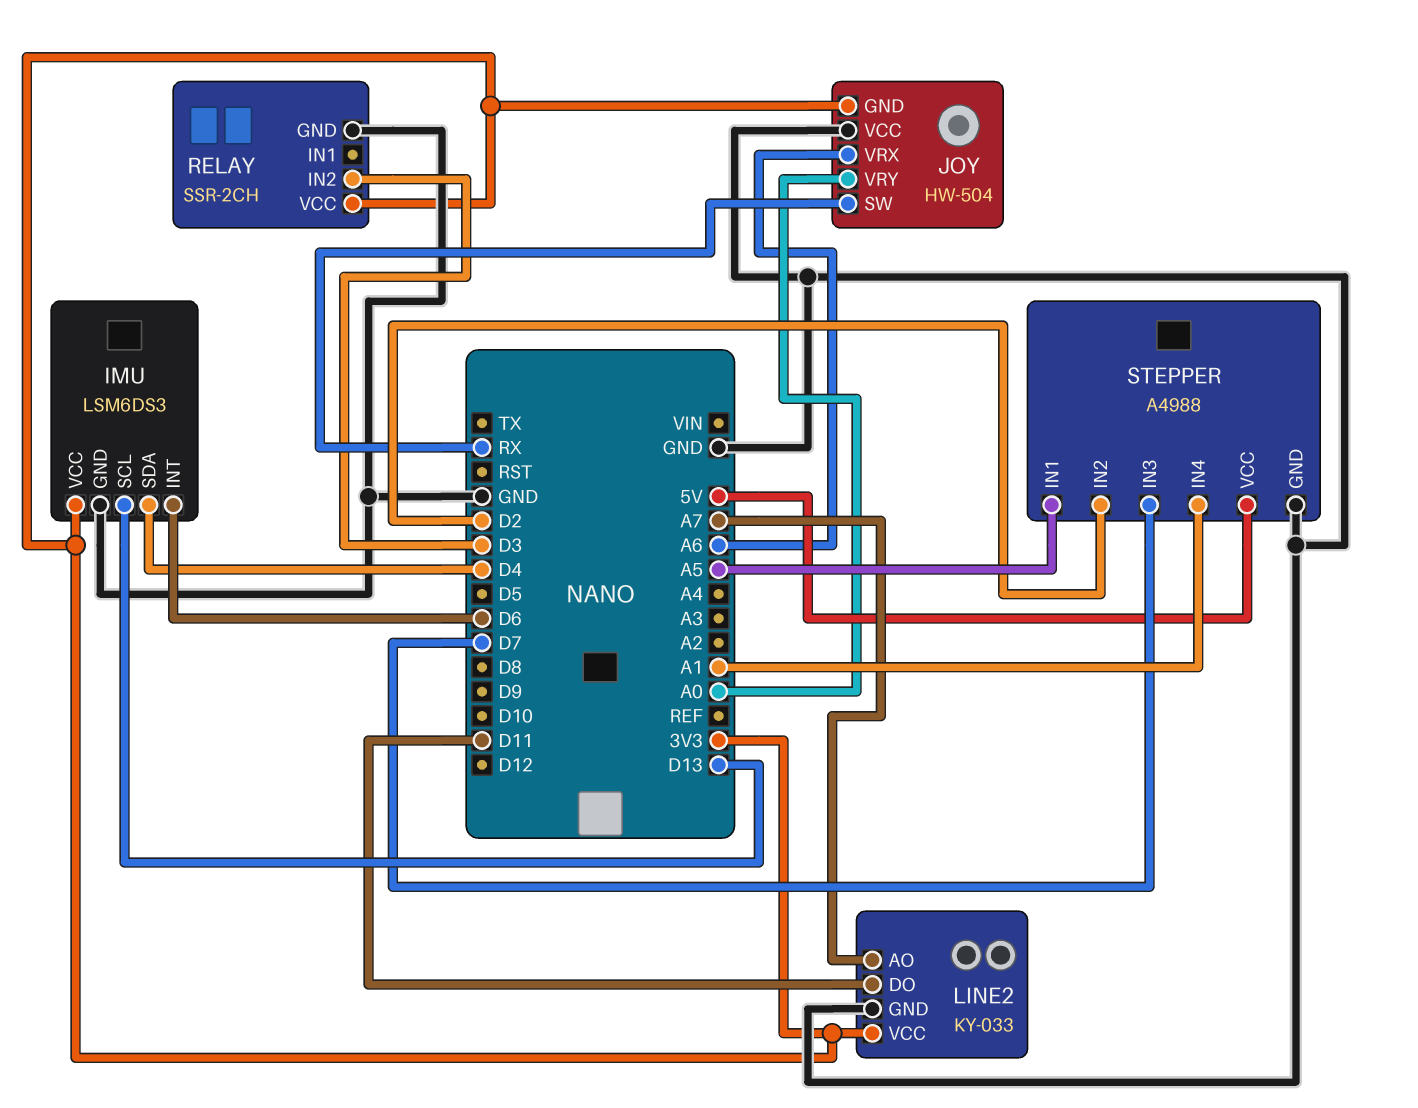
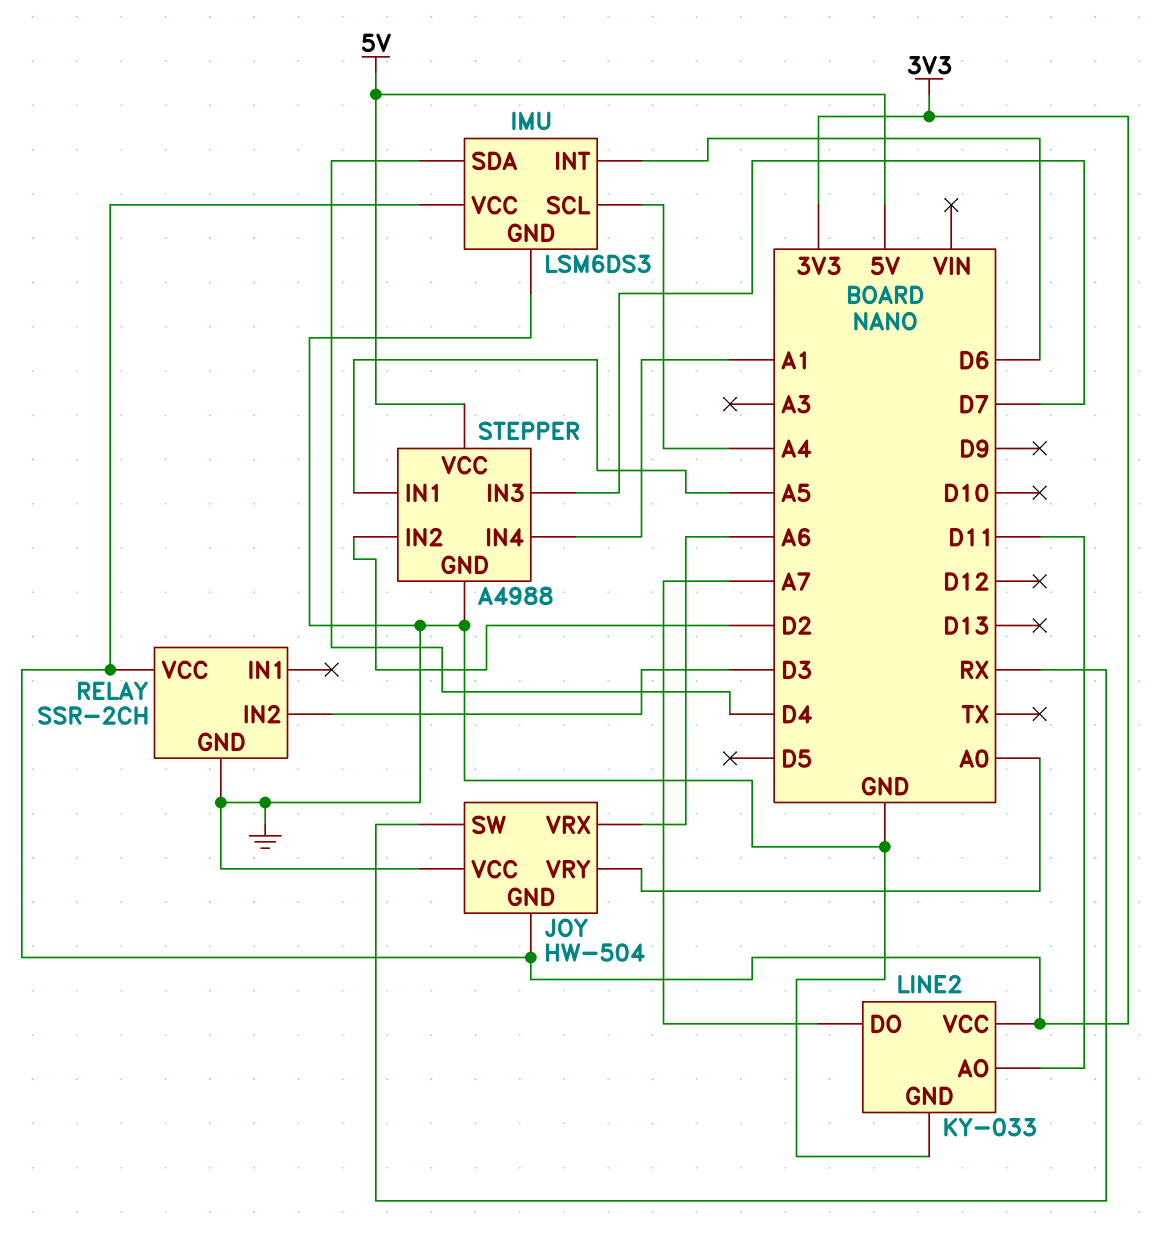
IMU pin SCL: D13 -> A4
LINE2 pin AO: A7 -> D11
LINE2 pin DO: D11 -> A7

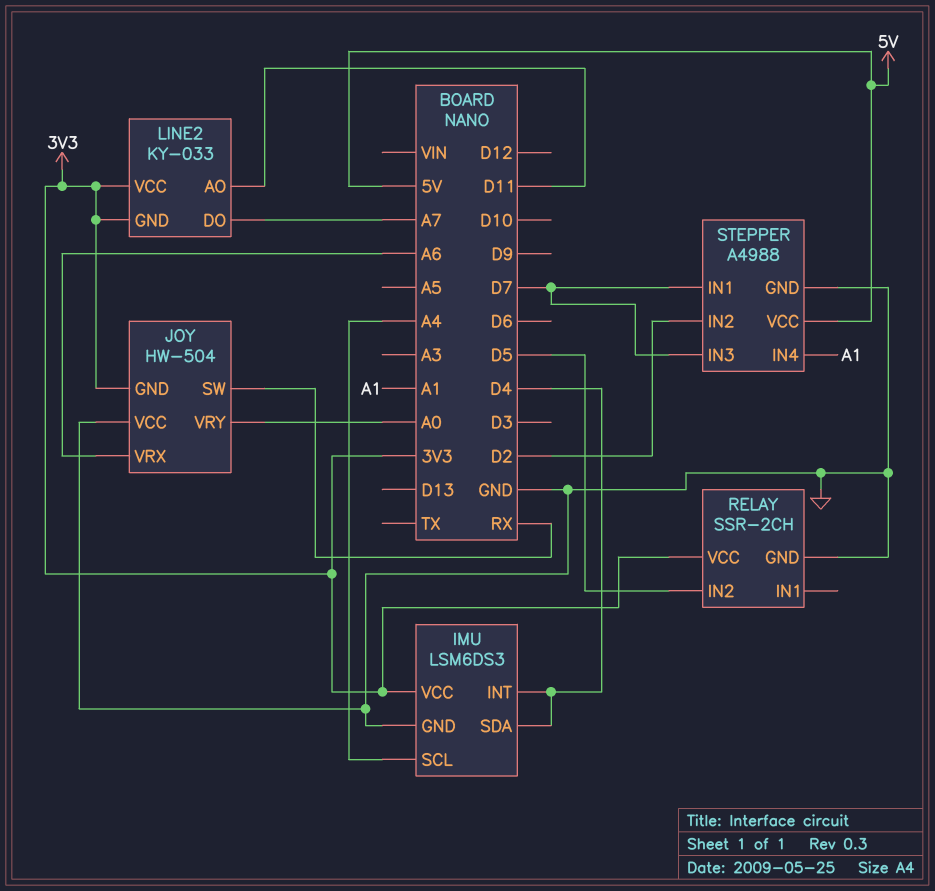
IMU pin INT: D6 -> D4
LINE2 pin GND: GND -> 3V3
RELAY pin IN2: D3 -> D5
STEPPER pin IN1: A5 -> D7

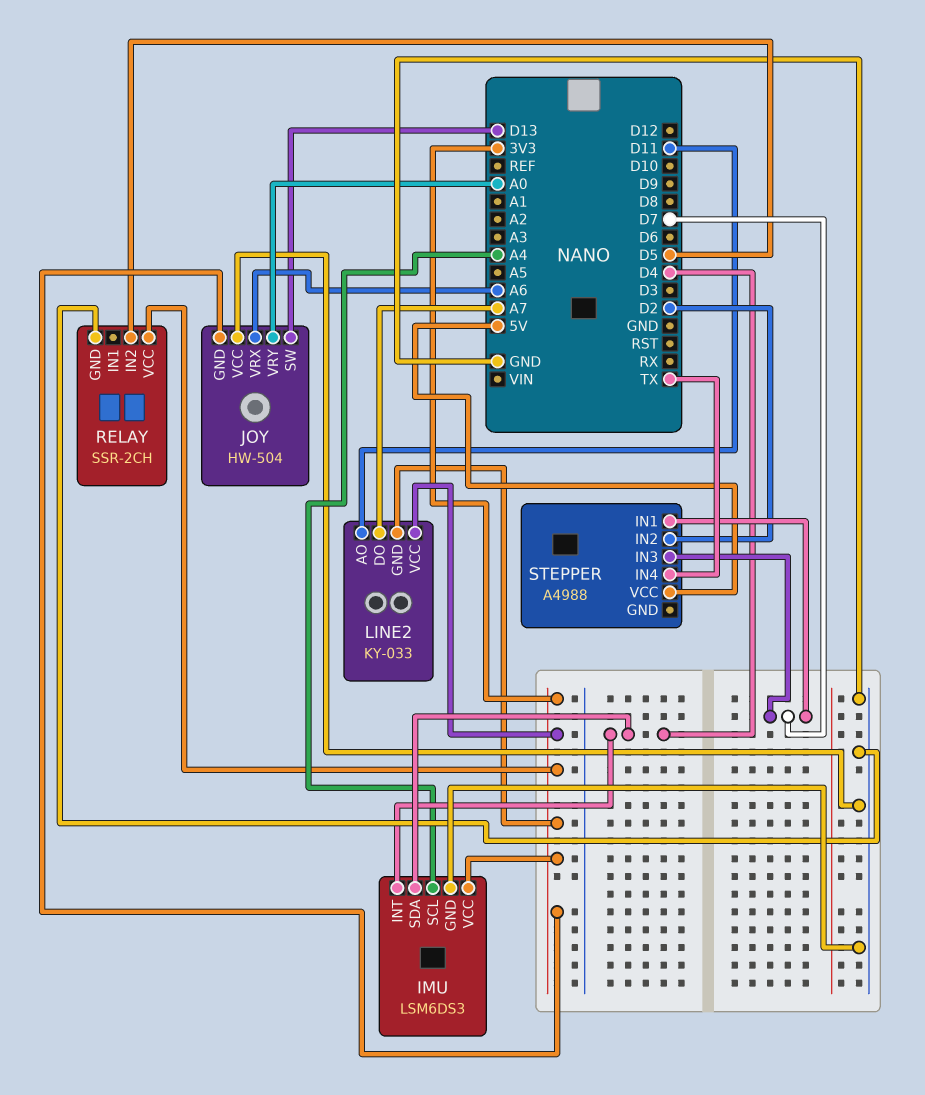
JOY pin SW: RX -> D13
STEPPER pin GND: GND -> none
STEPPER pin IN4: A1 -> TX

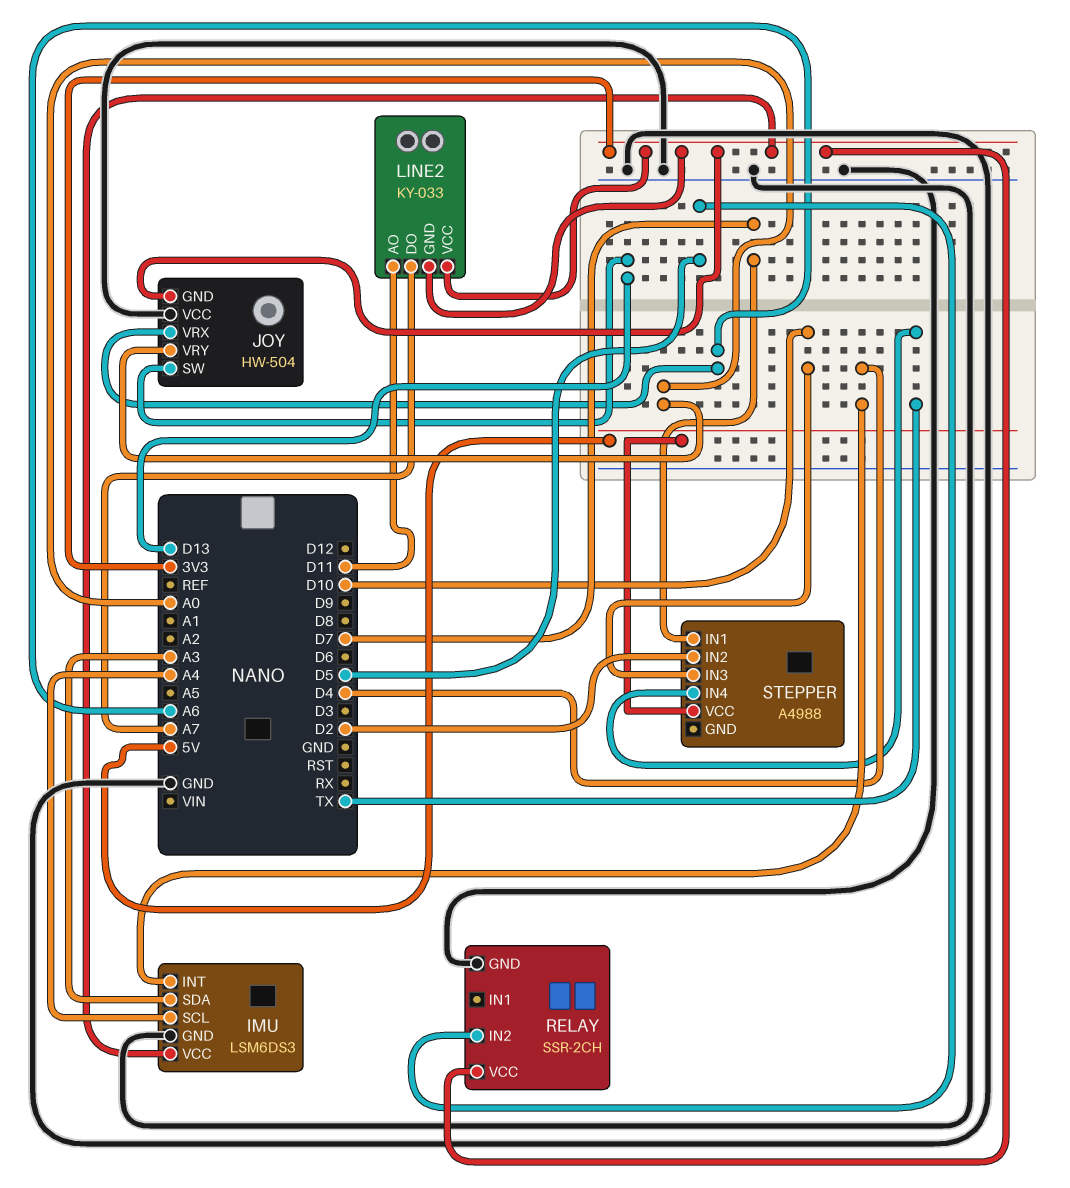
IMU pin SDA: D4 -> A3
STEPPER pin IN3: D7 -> D10

